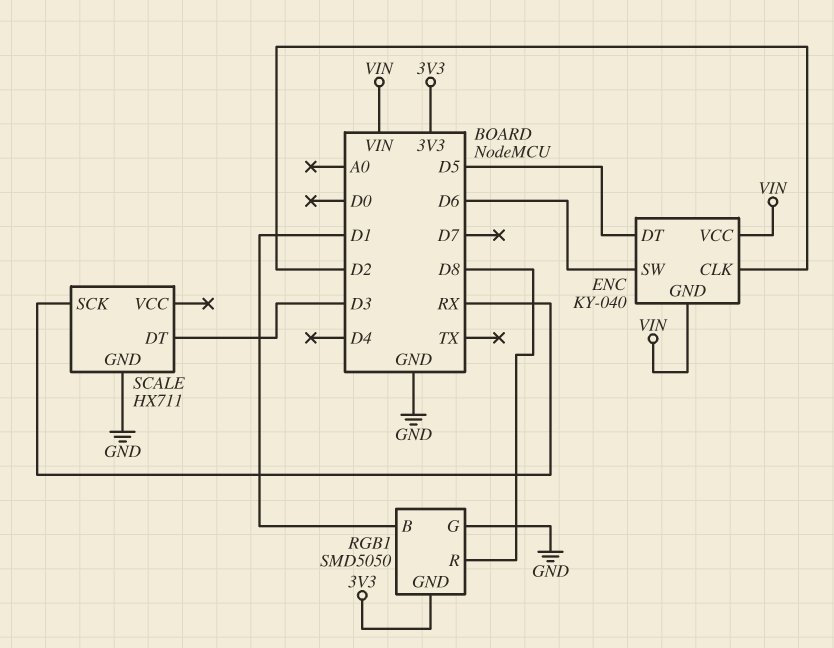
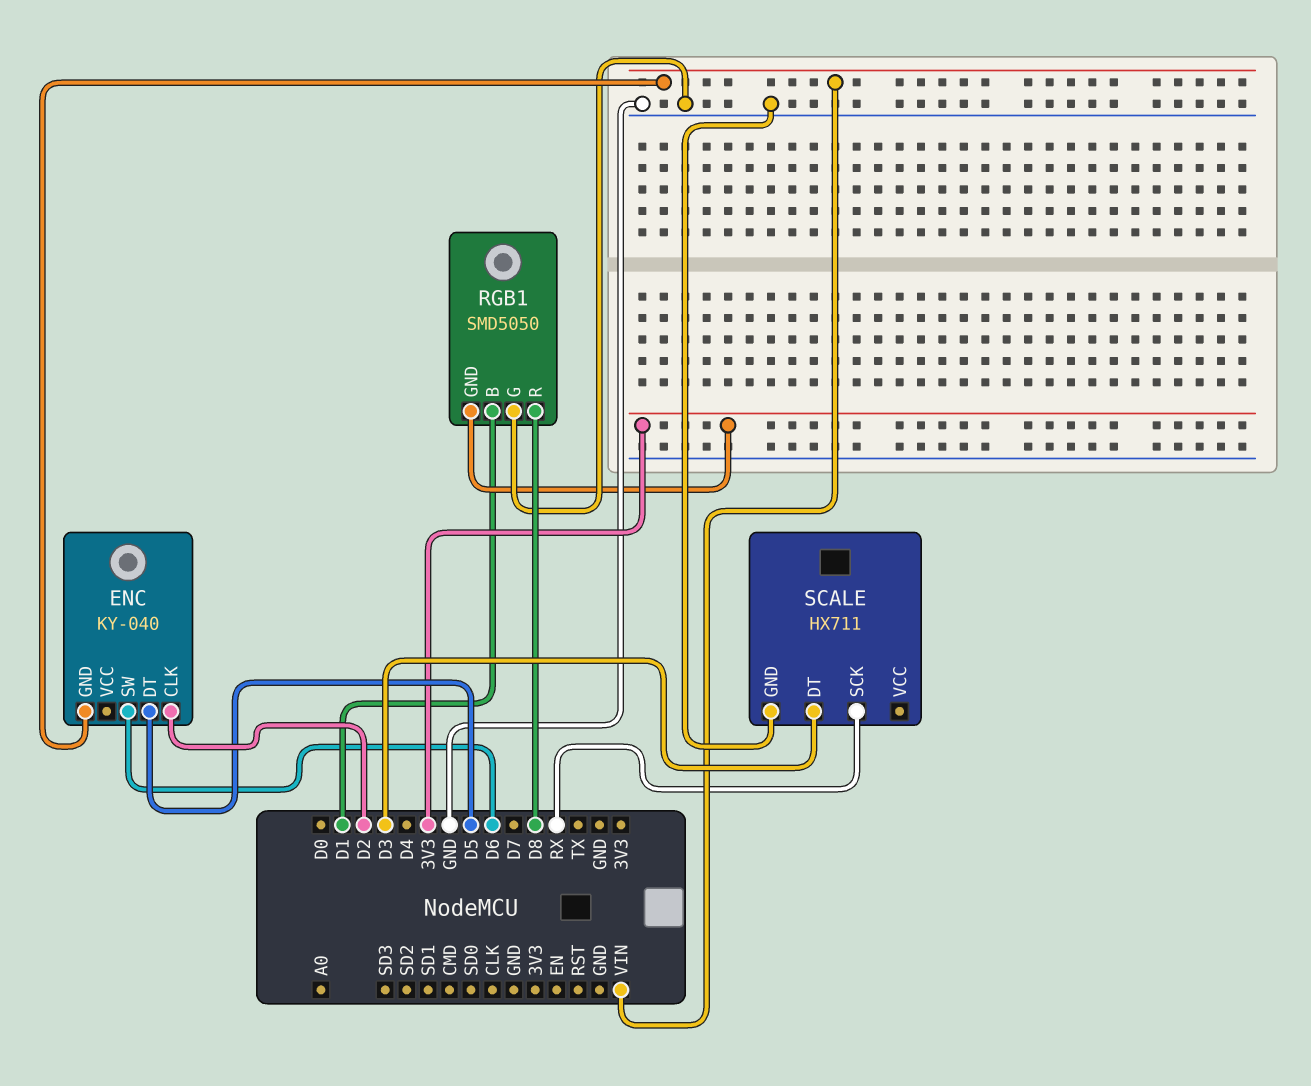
ENC pin VCC: VIN -> none

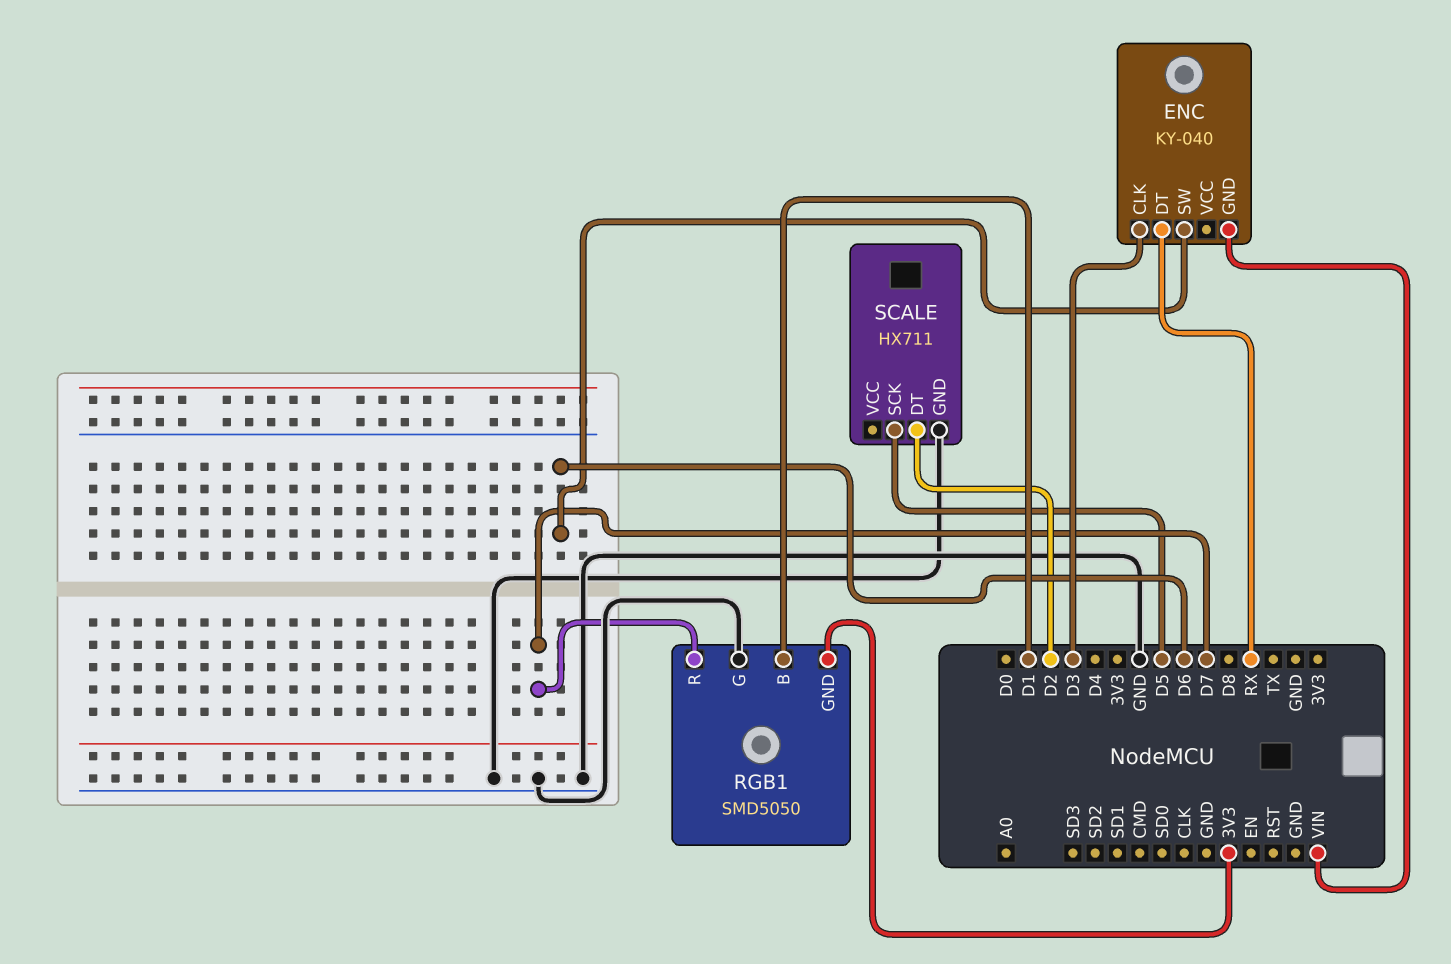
ENC pin CLK: D2 -> D3
ENC pin DT: D5 -> RX
RGB1 pin R: D8 -> D7
SCALE pin DT: D3 -> D2
SCALE pin SCK: RX -> D5

